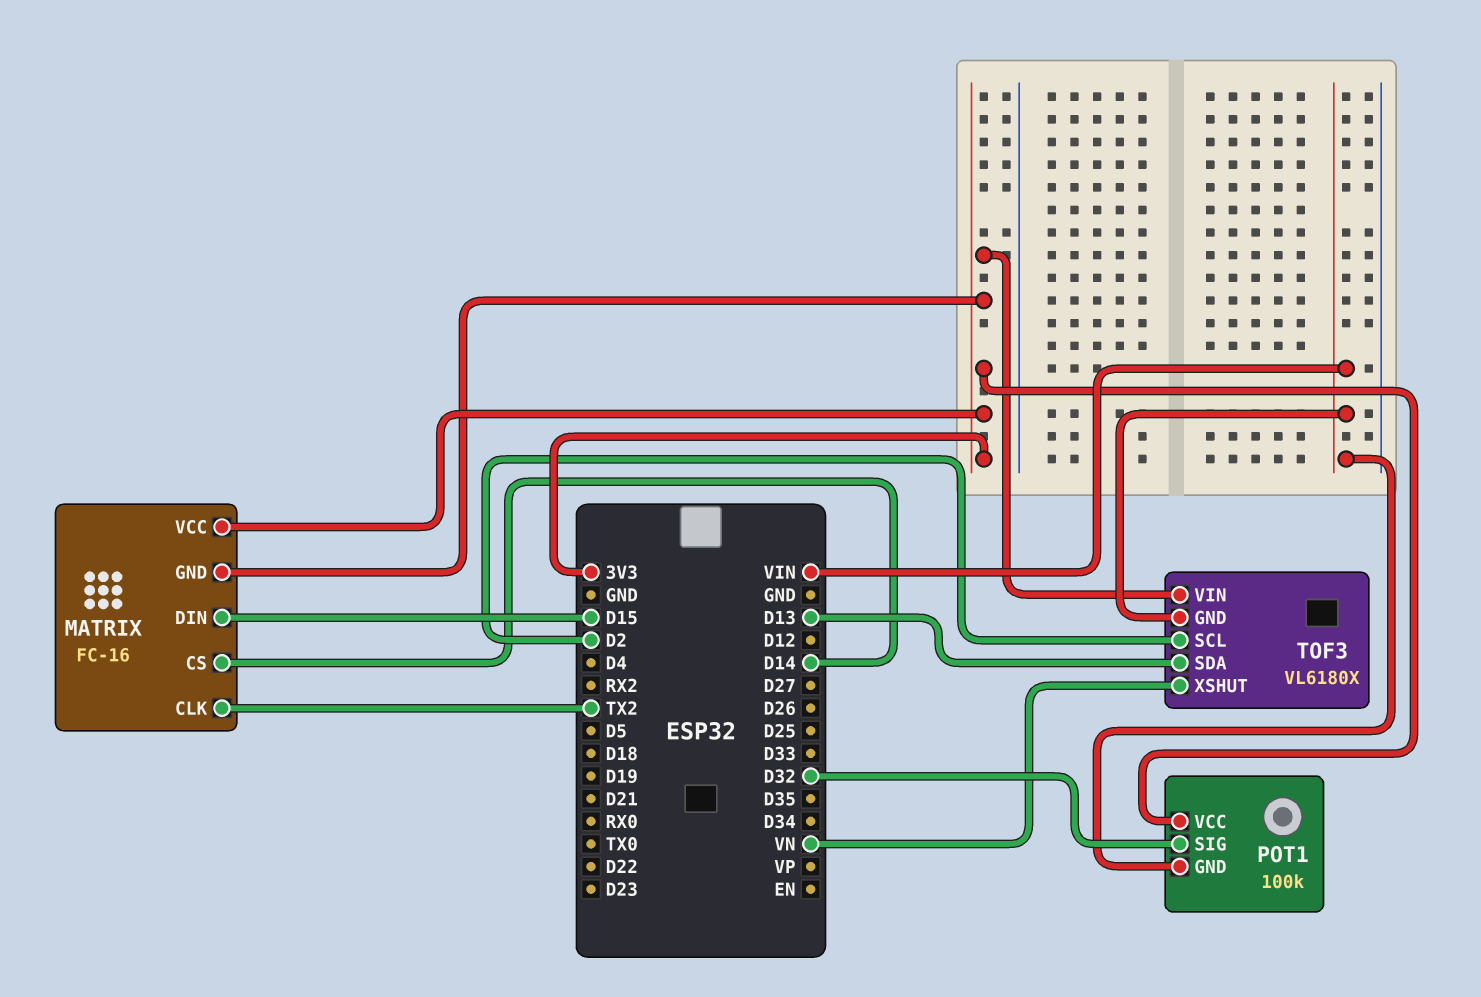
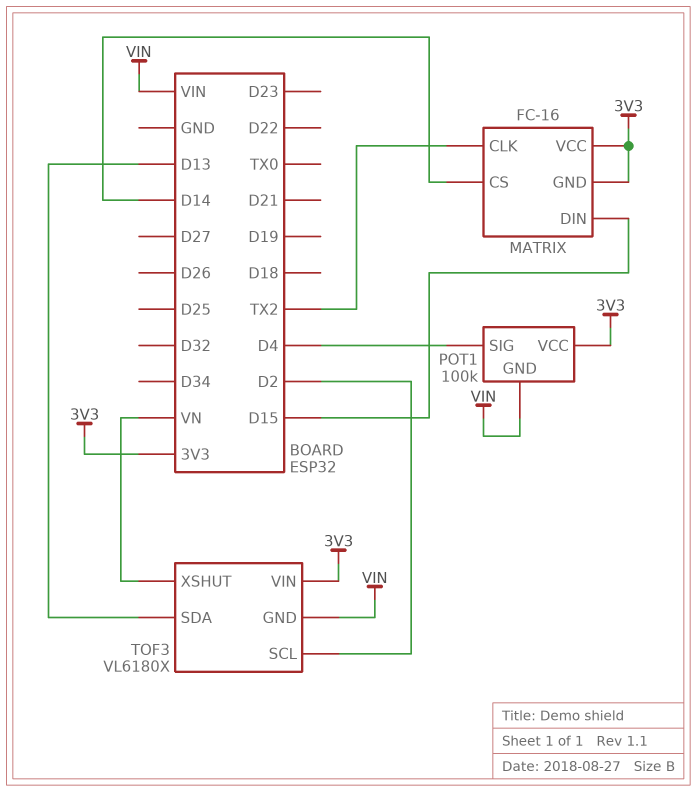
POT1 pin SIG: D32 -> D4

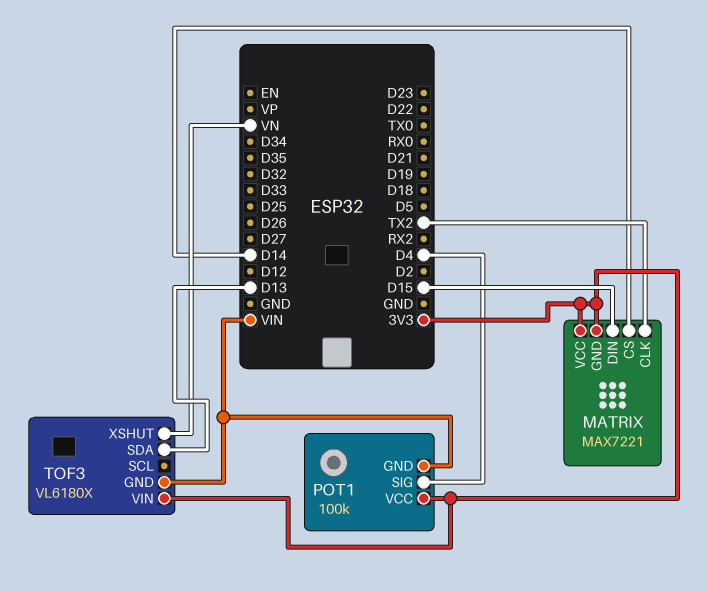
MATRIX: FC-16 -> MAX7221
TOF3 pin SCL: D2 -> none

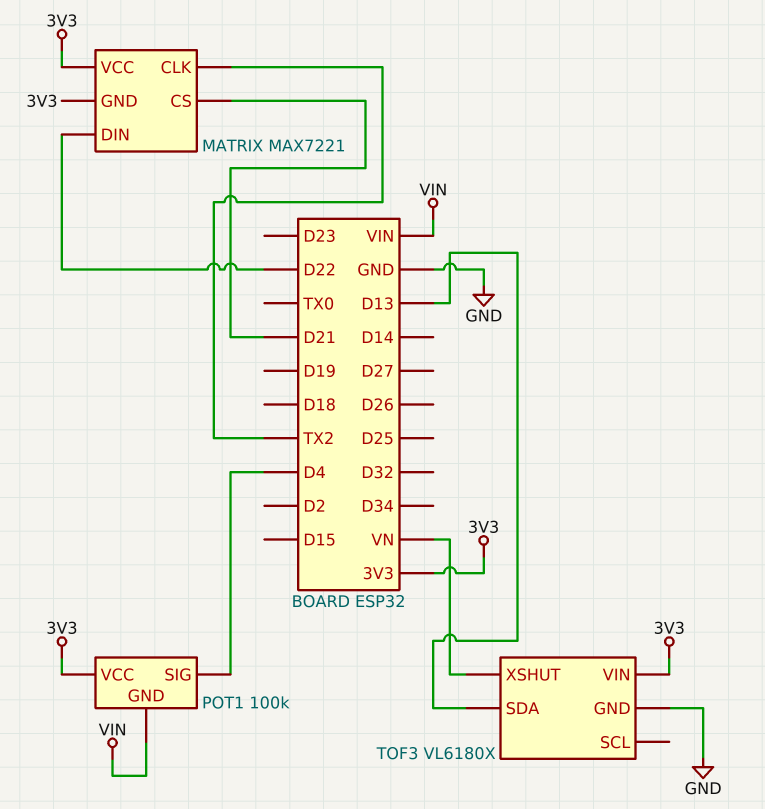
MATRIX pin CS: D14 -> D21
MATRIX pin DIN: D15 -> D22
TOF3 pin GND: VIN -> GND

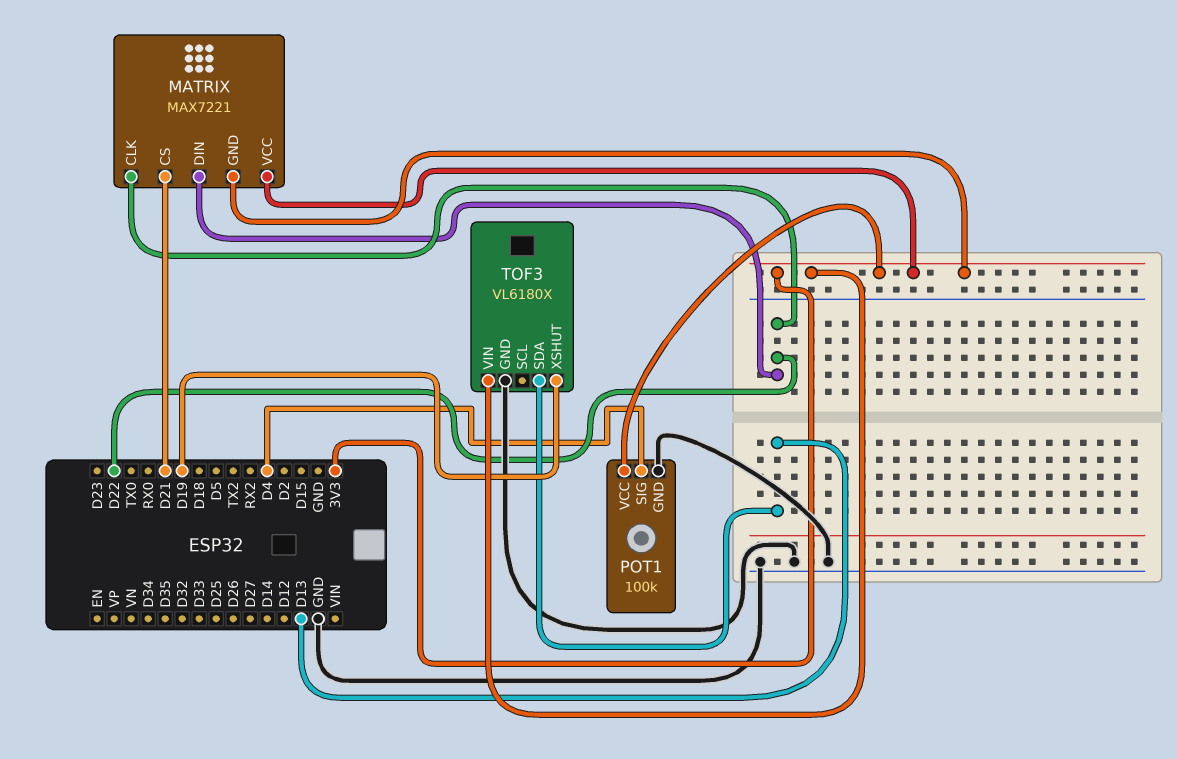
MATRIX pin CLK: TX2 -> D22
POT1 pin GND: VIN -> GND
TOF3 pin XSHUT: VN -> D19

